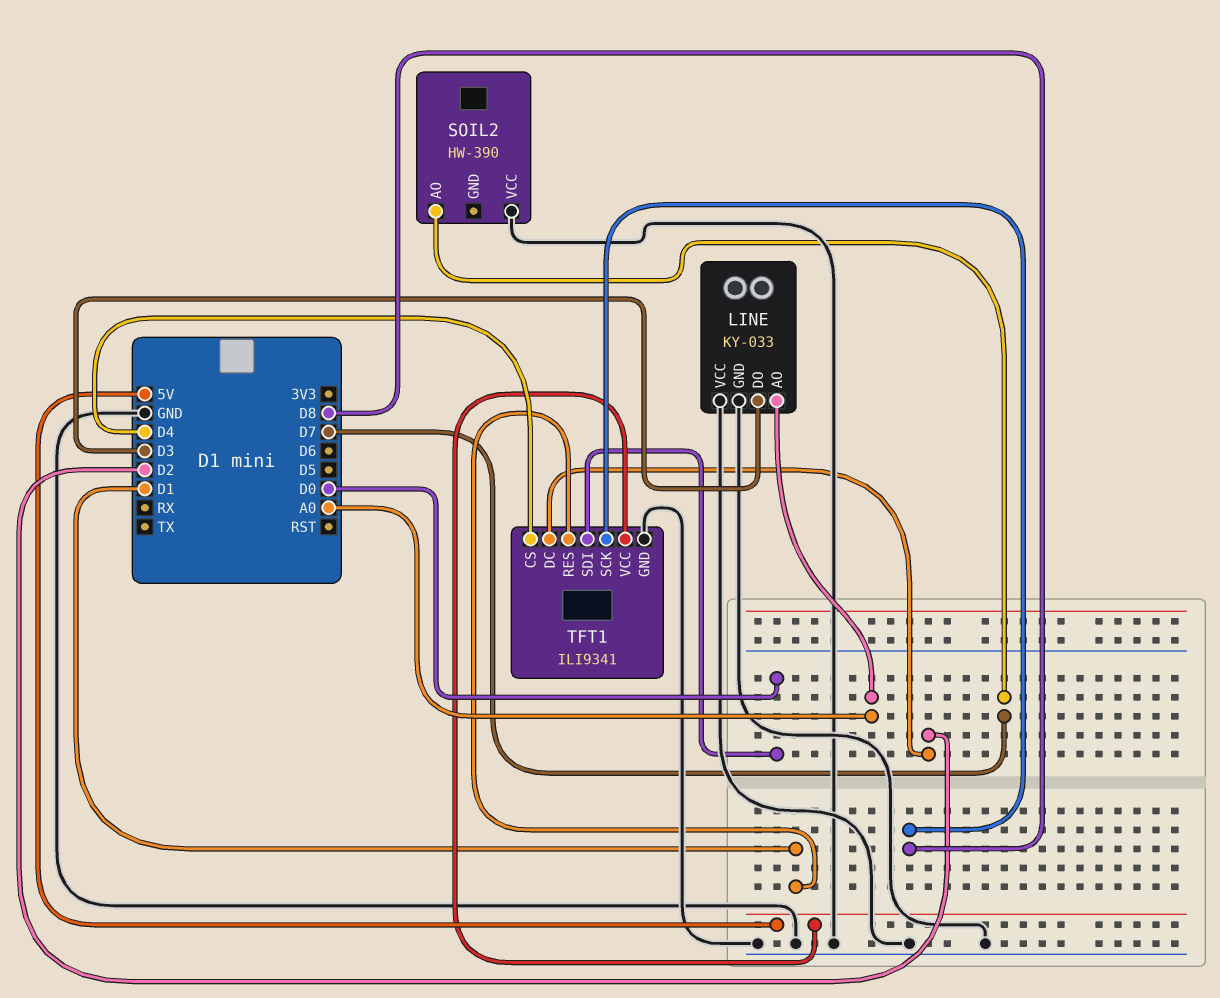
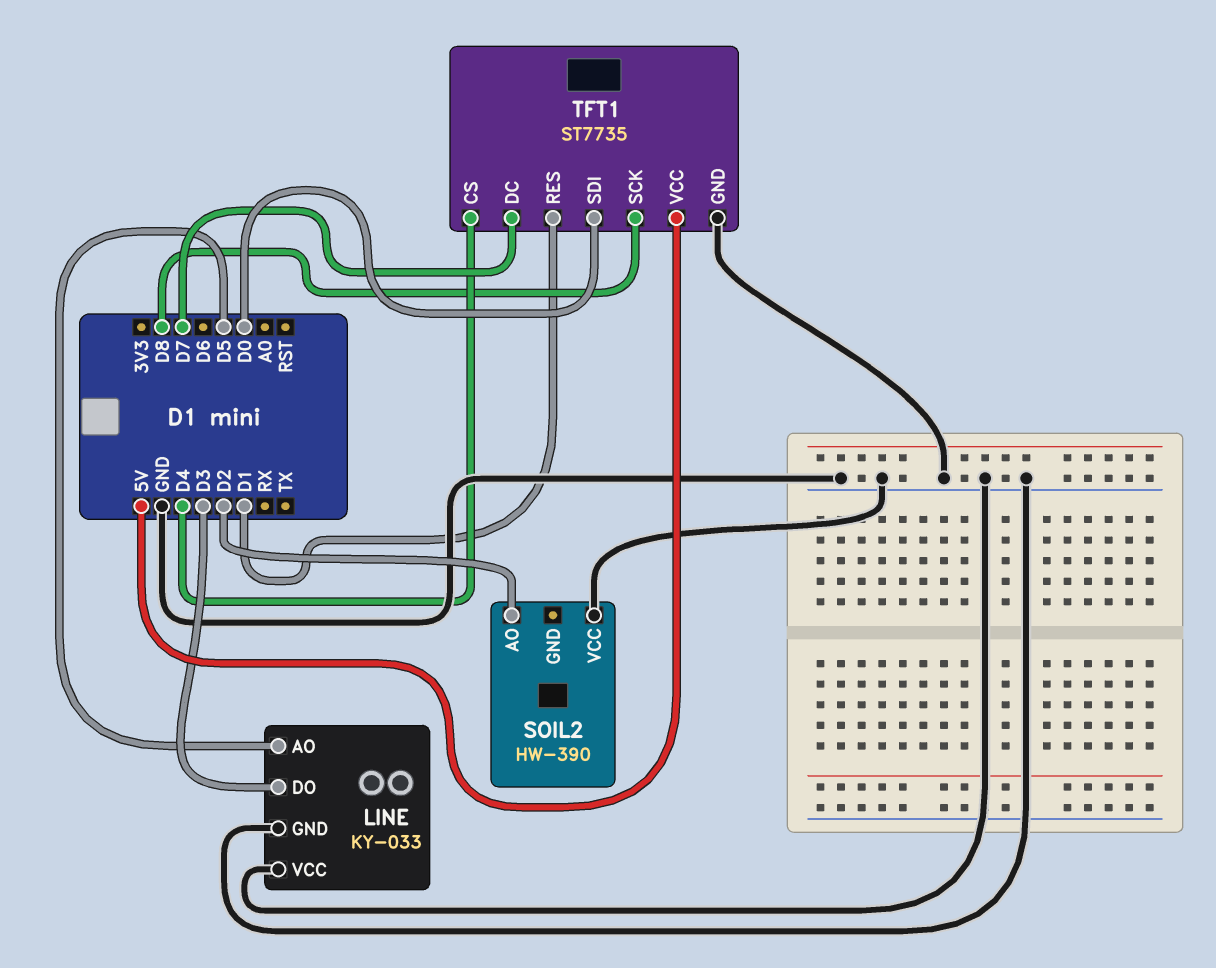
LINE pin AO: A0 -> D5
SOIL2 pin AO: D7 -> D2
TFT1: ILI9341 -> ST7735
TFT1 pin DC: D2 -> D7

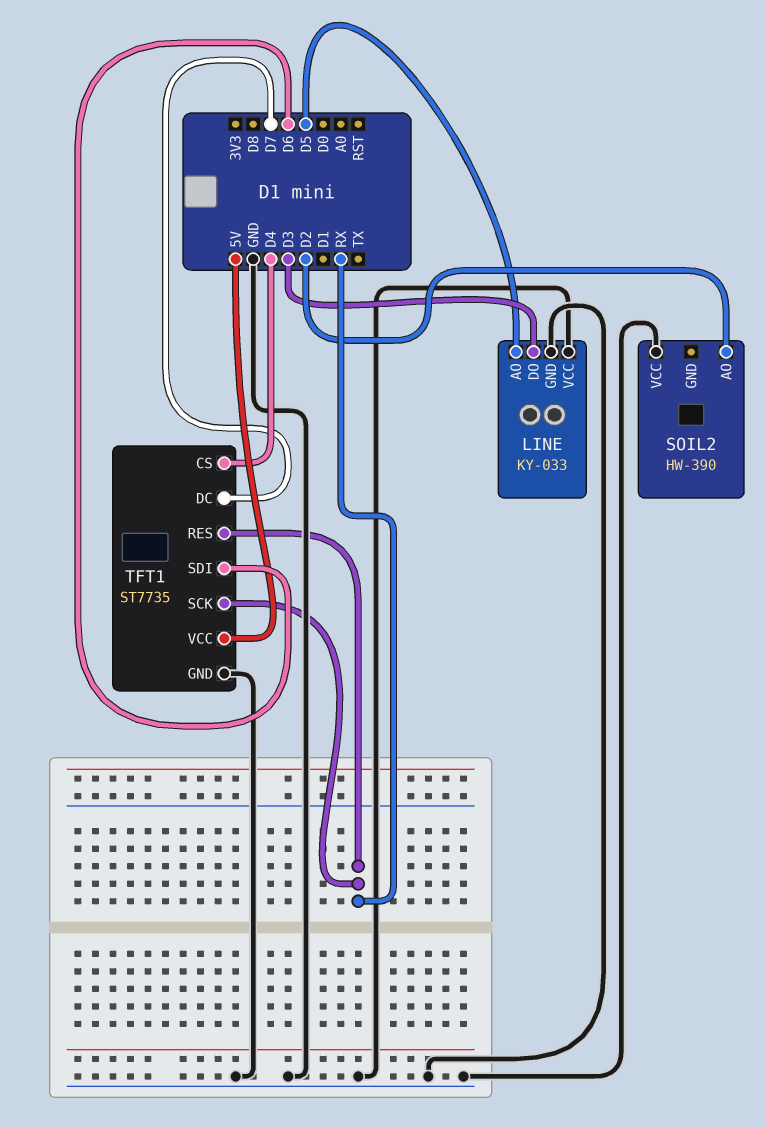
TFT1 pin RES: D1 -> RX
TFT1 pin SCK: D8 -> RX
TFT1 pin SDI: D0 -> D6

